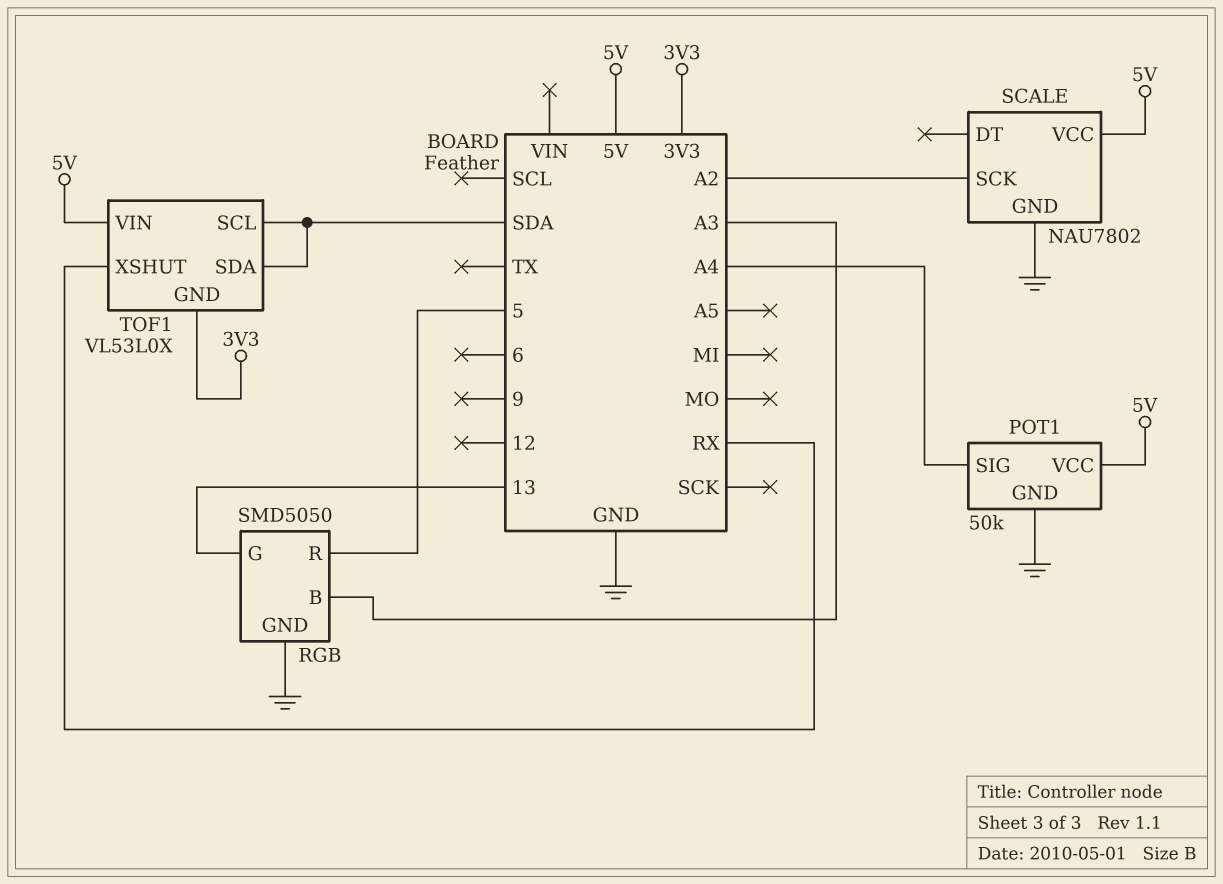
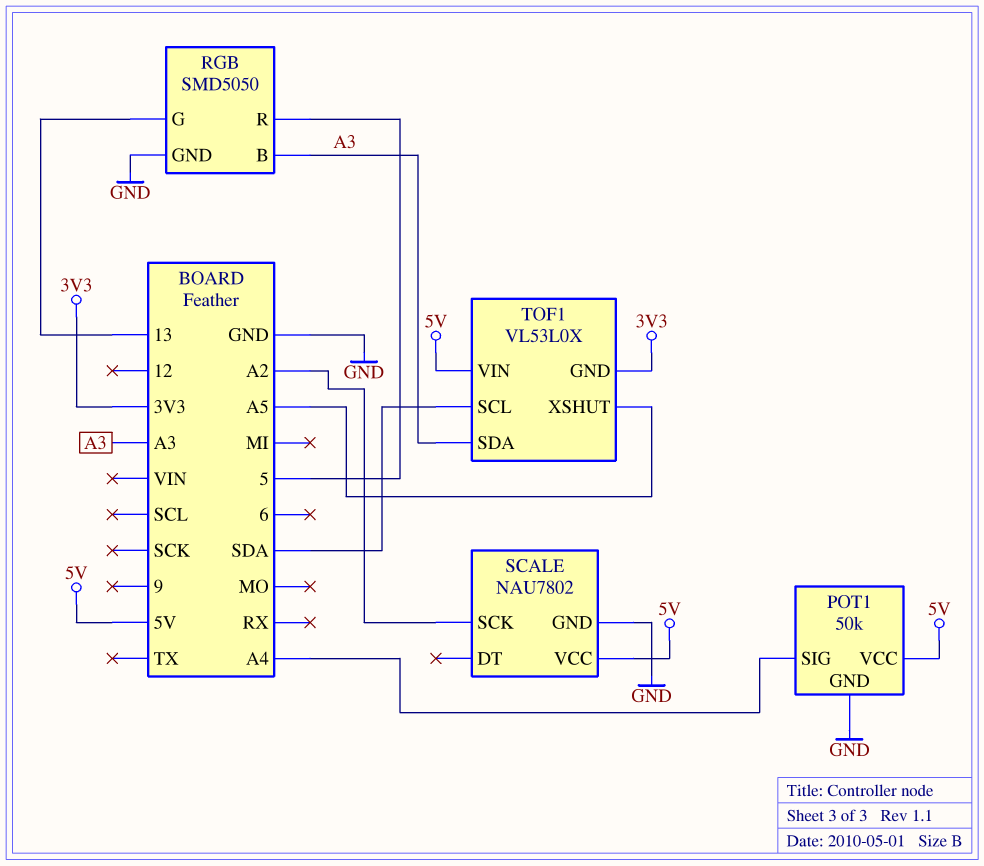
TOF1 pin SDA: SDA -> A3
TOF1 pin XSHUT: RX -> A5

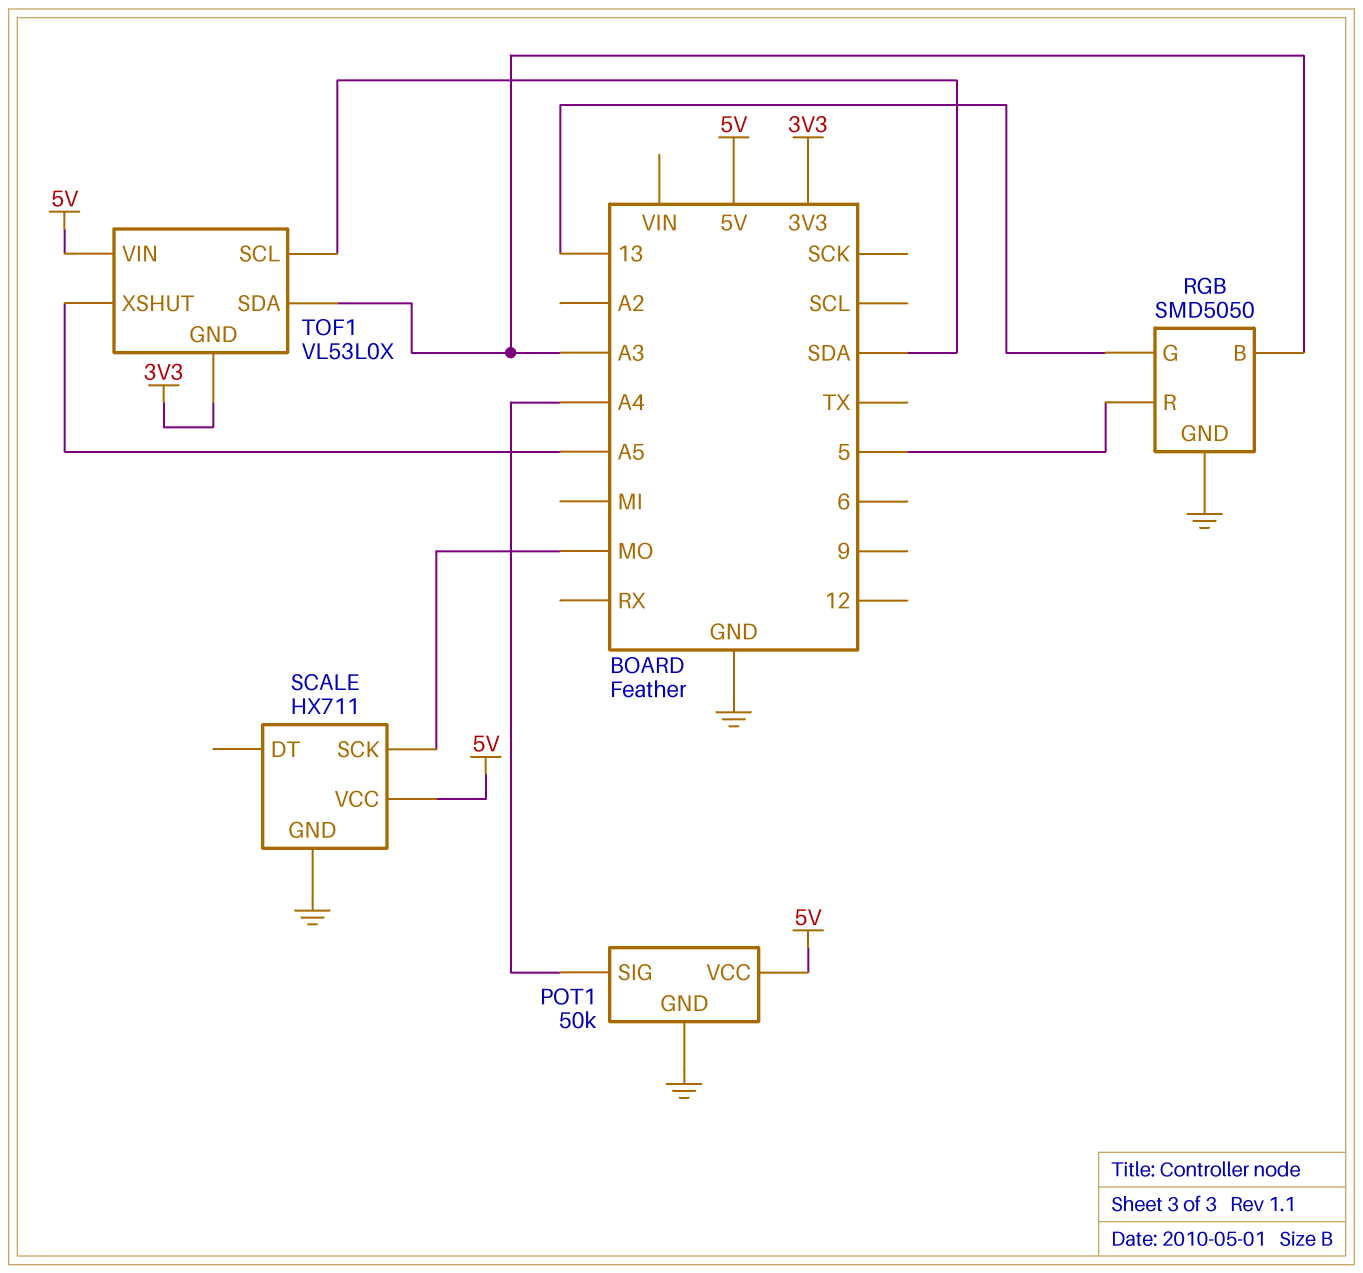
SCALE: NAU7802 -> HX711
SCALE pin SCK: A2 -> MO

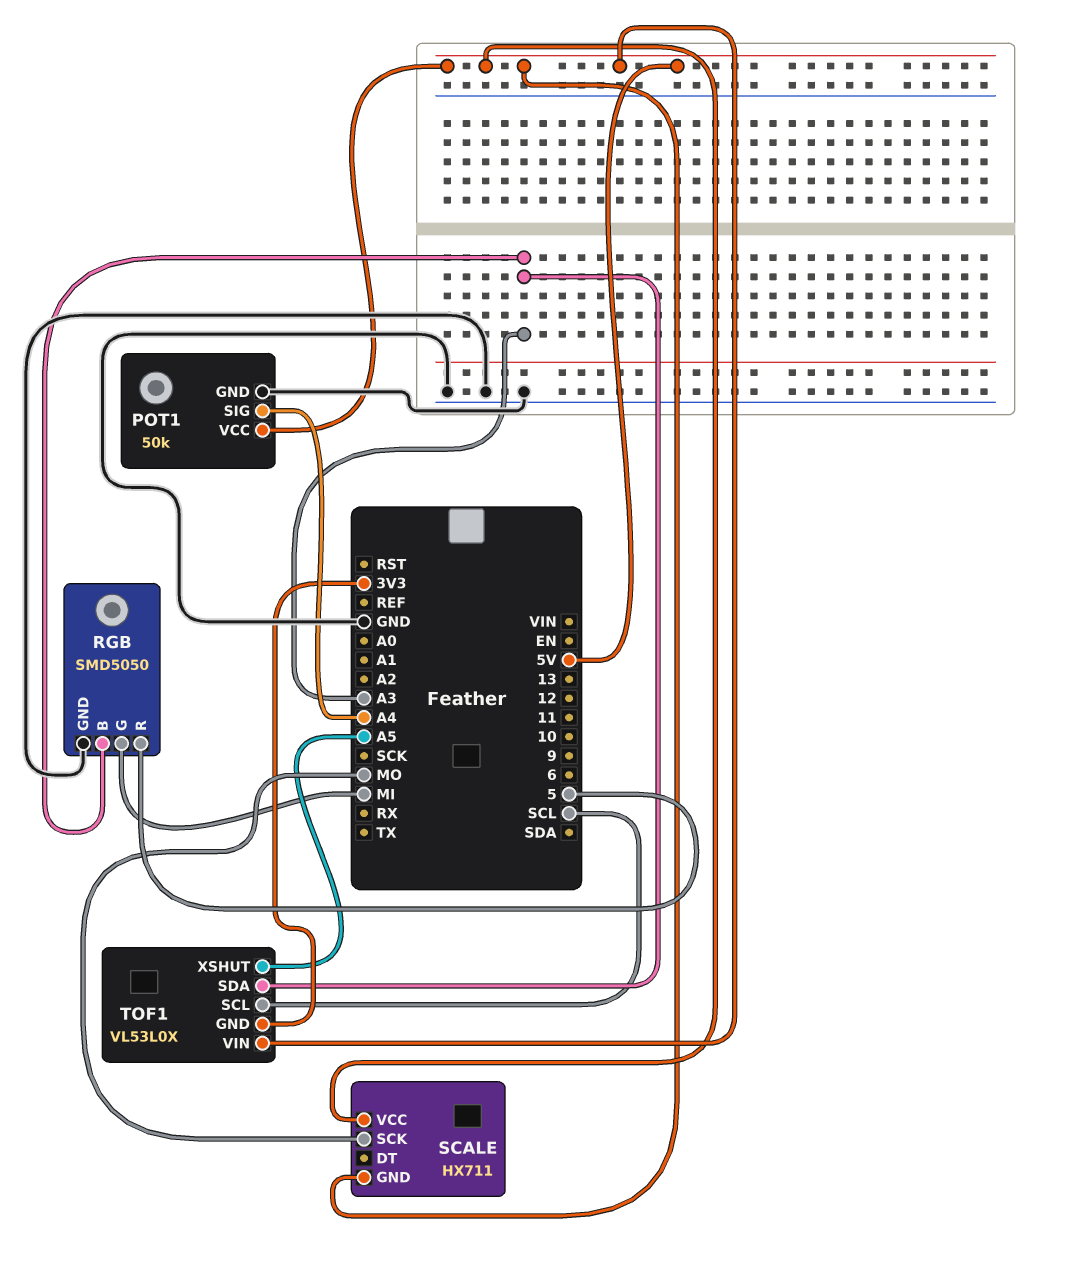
RGB pin G: 13 -> MI
SCALE pin GND: GND -> 5V
TOF1 pin SCL: SDA -> SCL

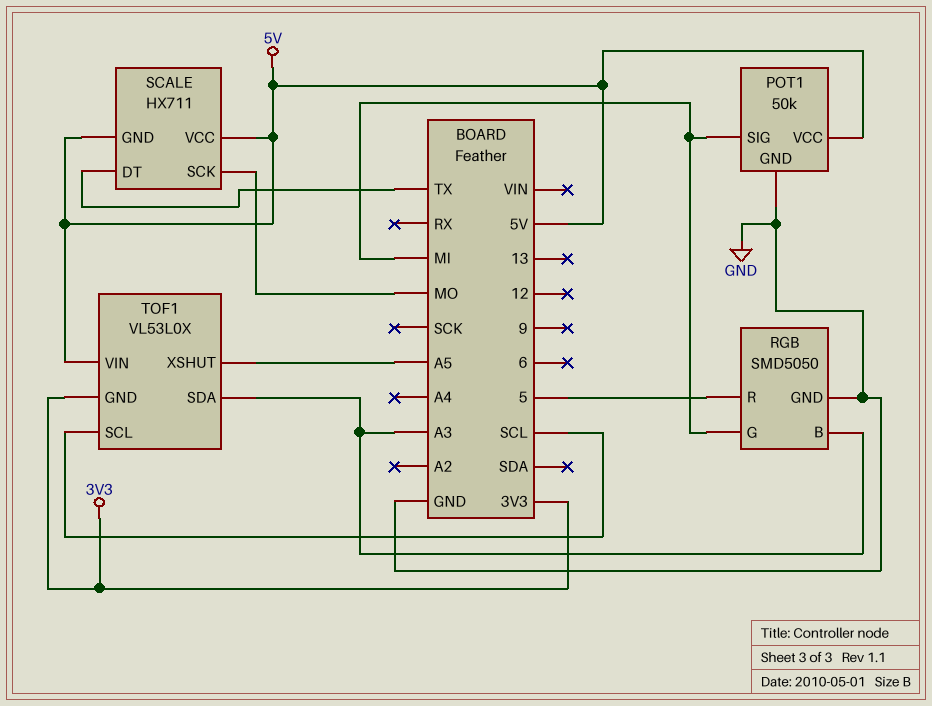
POT1 pin SIG: A4 -> MI
SCALE pin DT: none -> TX

